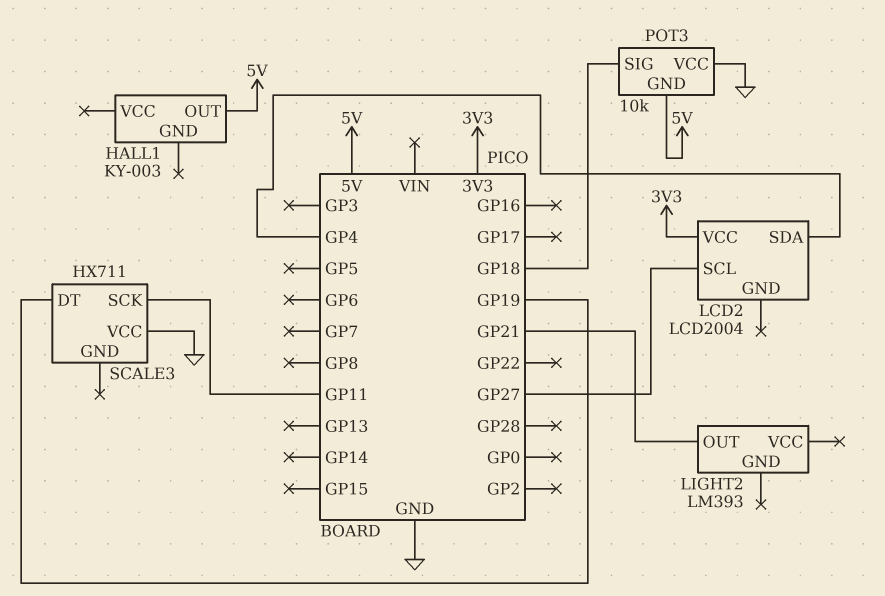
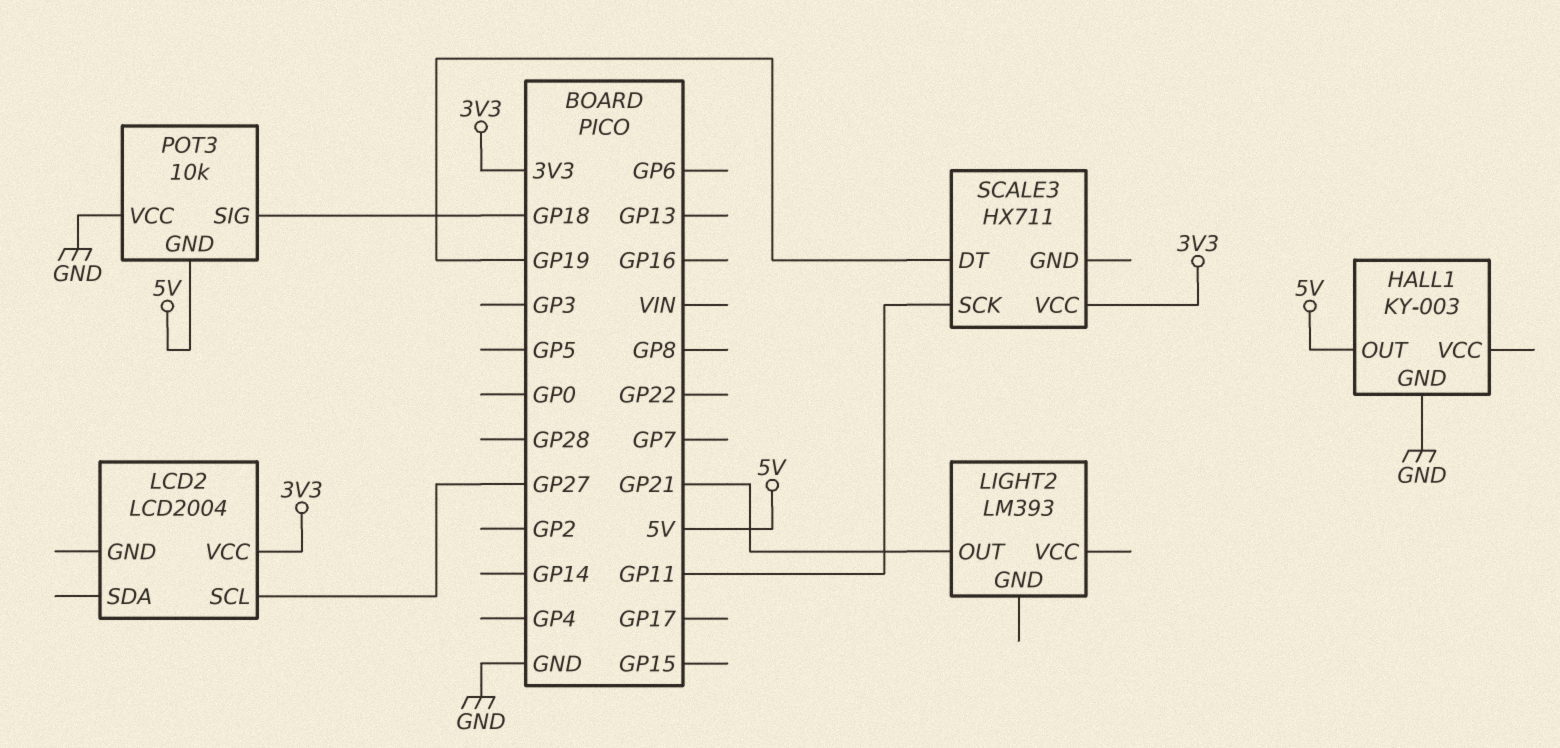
HALL1 pin GND: none -> GND
LCD2 pin SDA: GP4 -> none
SCALE3 pin VCC: GND -> 3V3

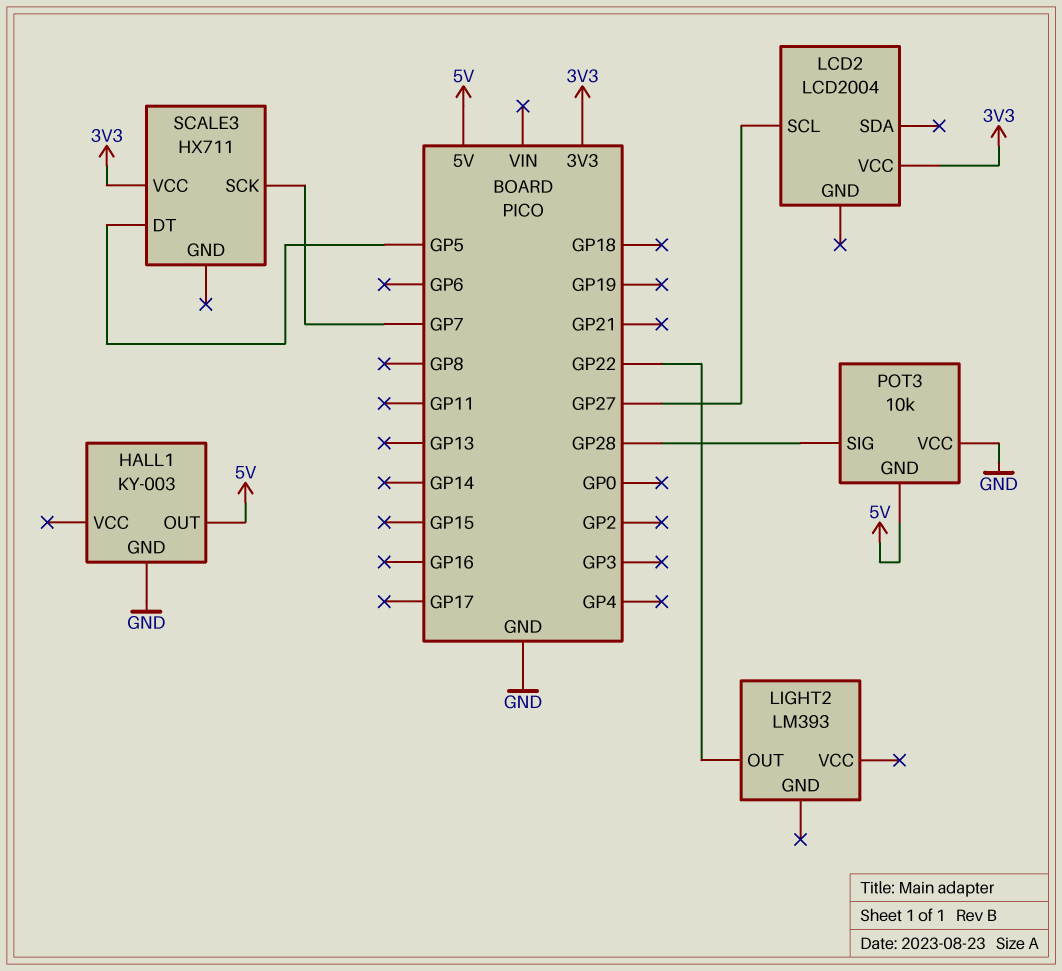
LIGHT2 pin OUT: GP21 -> GP22
POT3 pin SIG: GP18 -> GP28
SCALE3 pin DT: GP19 -> GP5
SCALE3 pin SCK: GP11 -> GP7

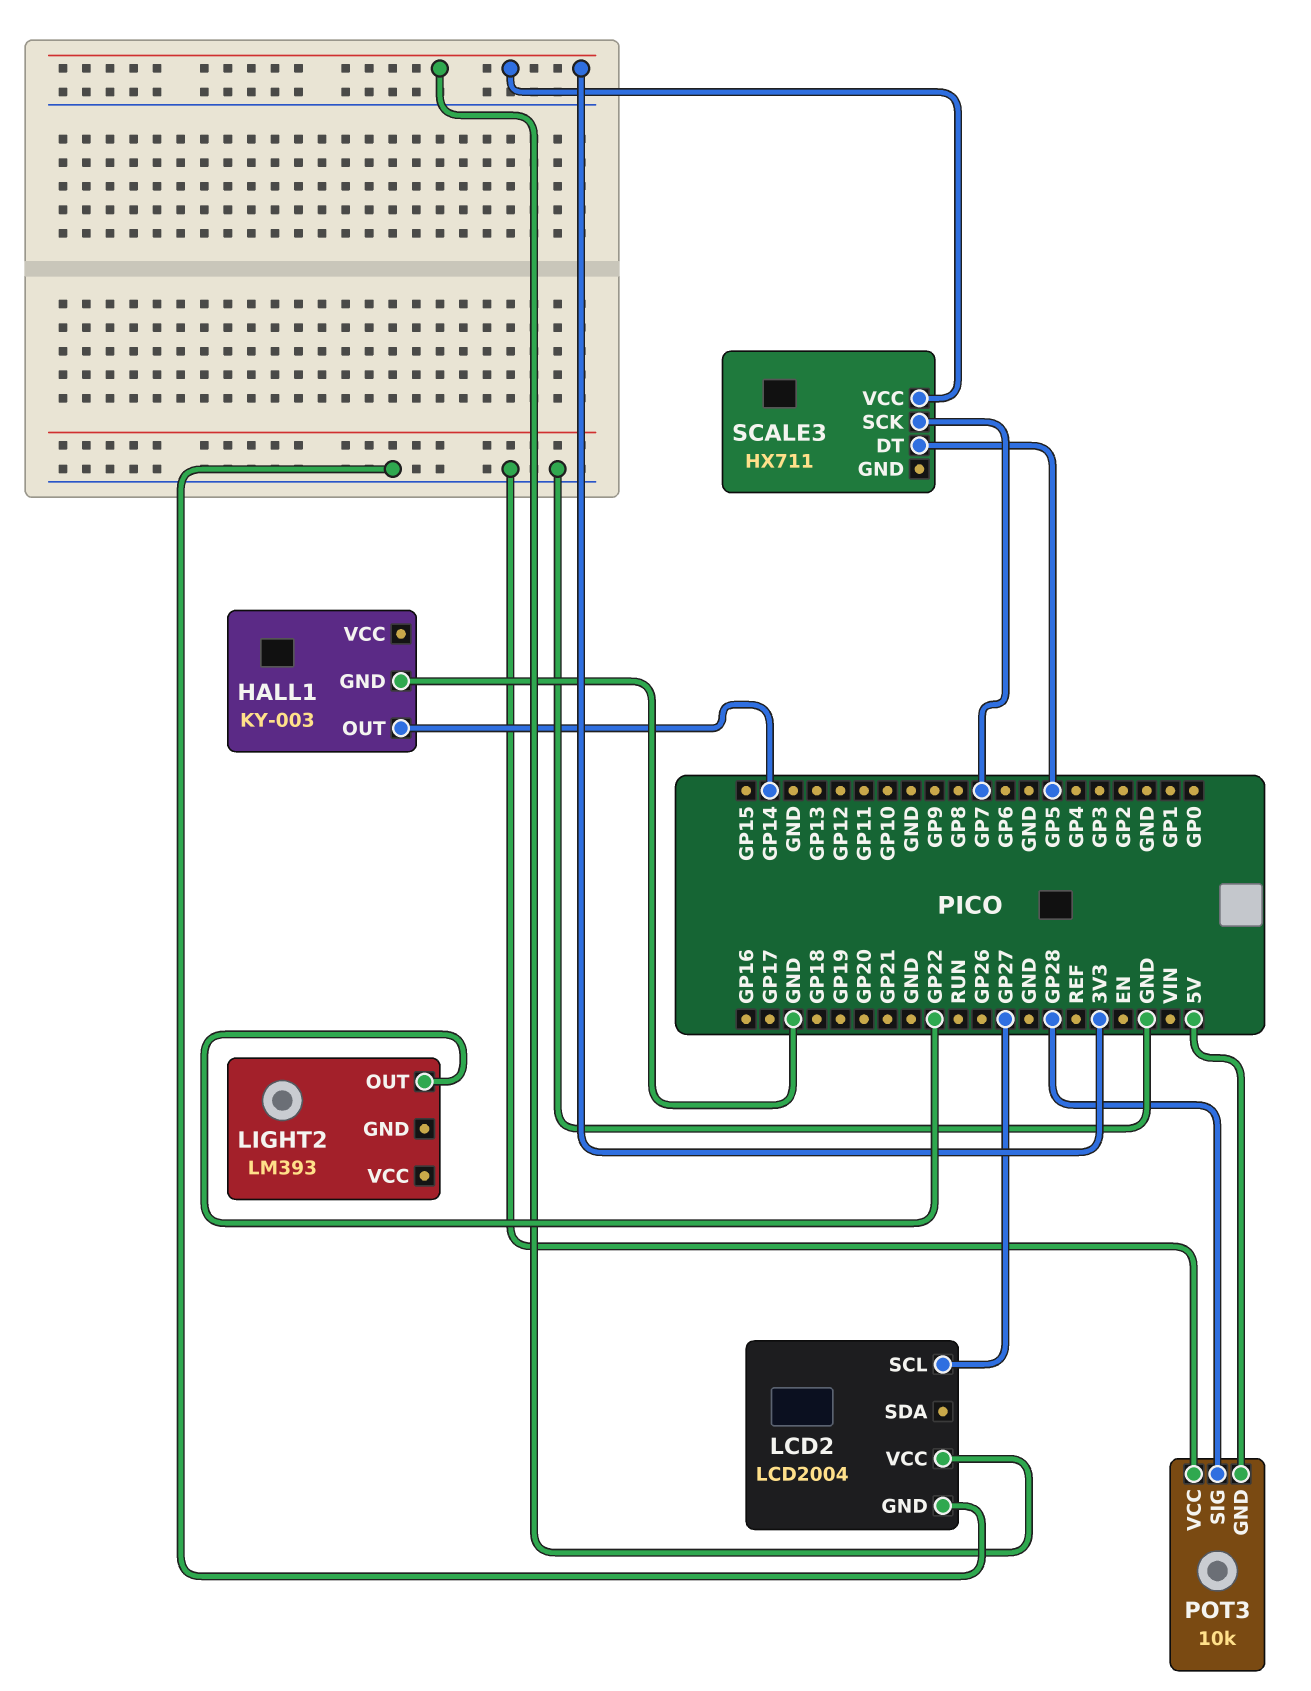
HALL1 pin OUT: 5V -> GP14
LCD2 pin GND: none -> GND

